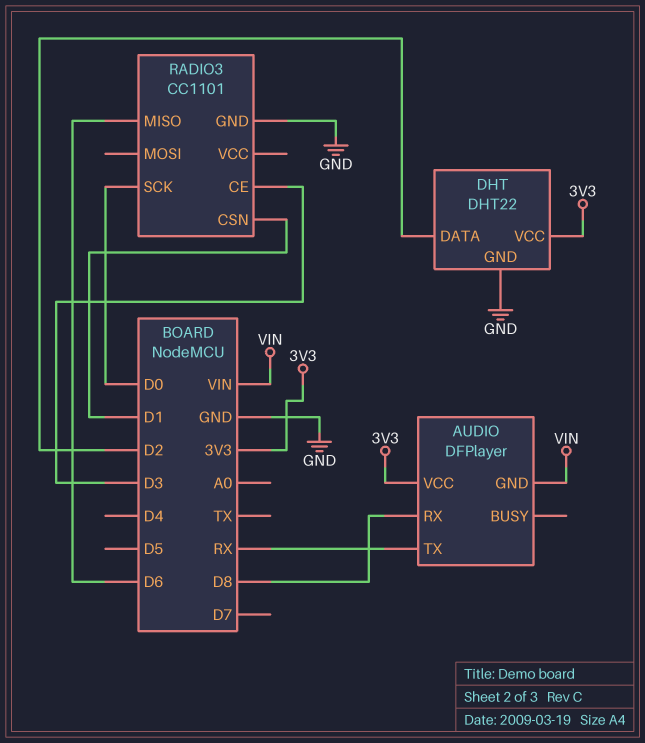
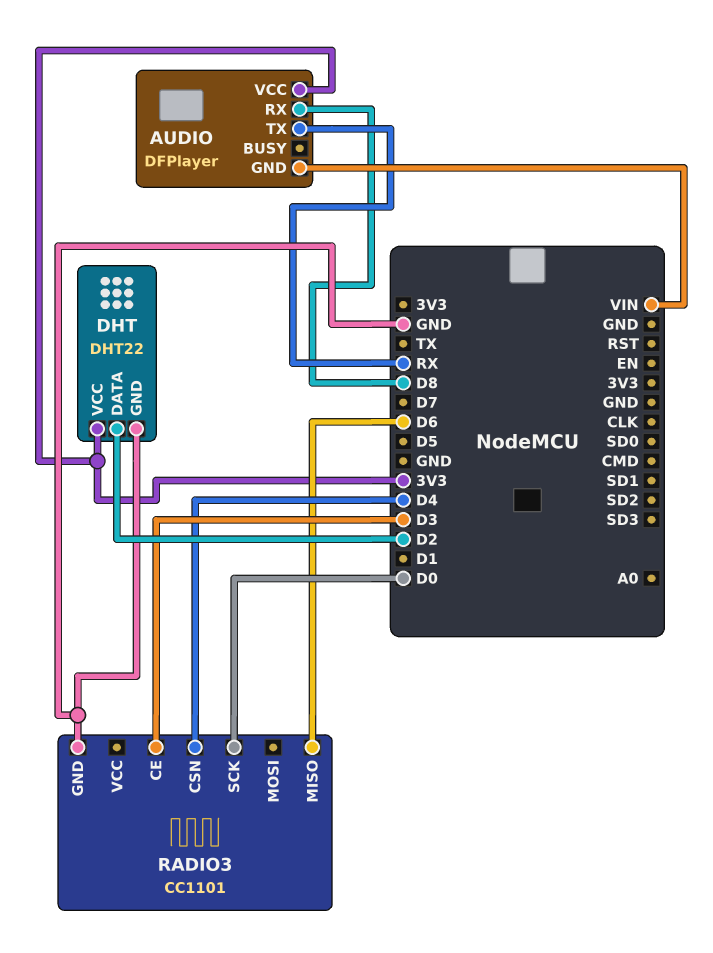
RADIO3 pin CSN: D1 -> D4

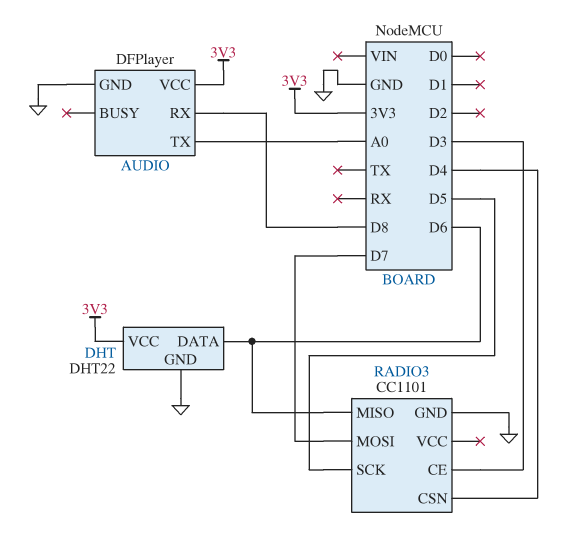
AUDIO pin GND: VIN -> GND
AUDIO pin TX: RX -> A0
DHT pin DATA: D2 -> D6
RADIO3 pin MOSI: none -> D7
RADIO3 pin SCK: D0 -> D5

